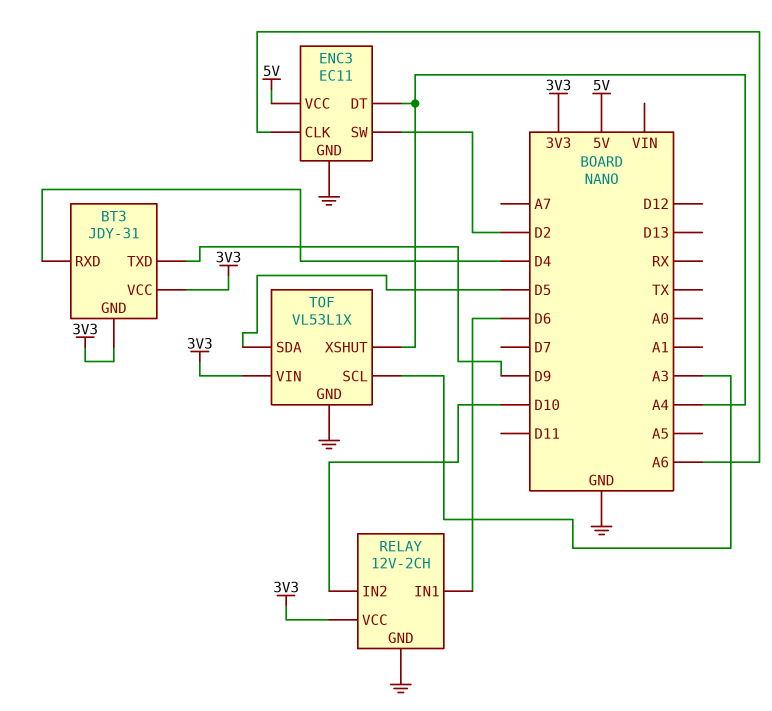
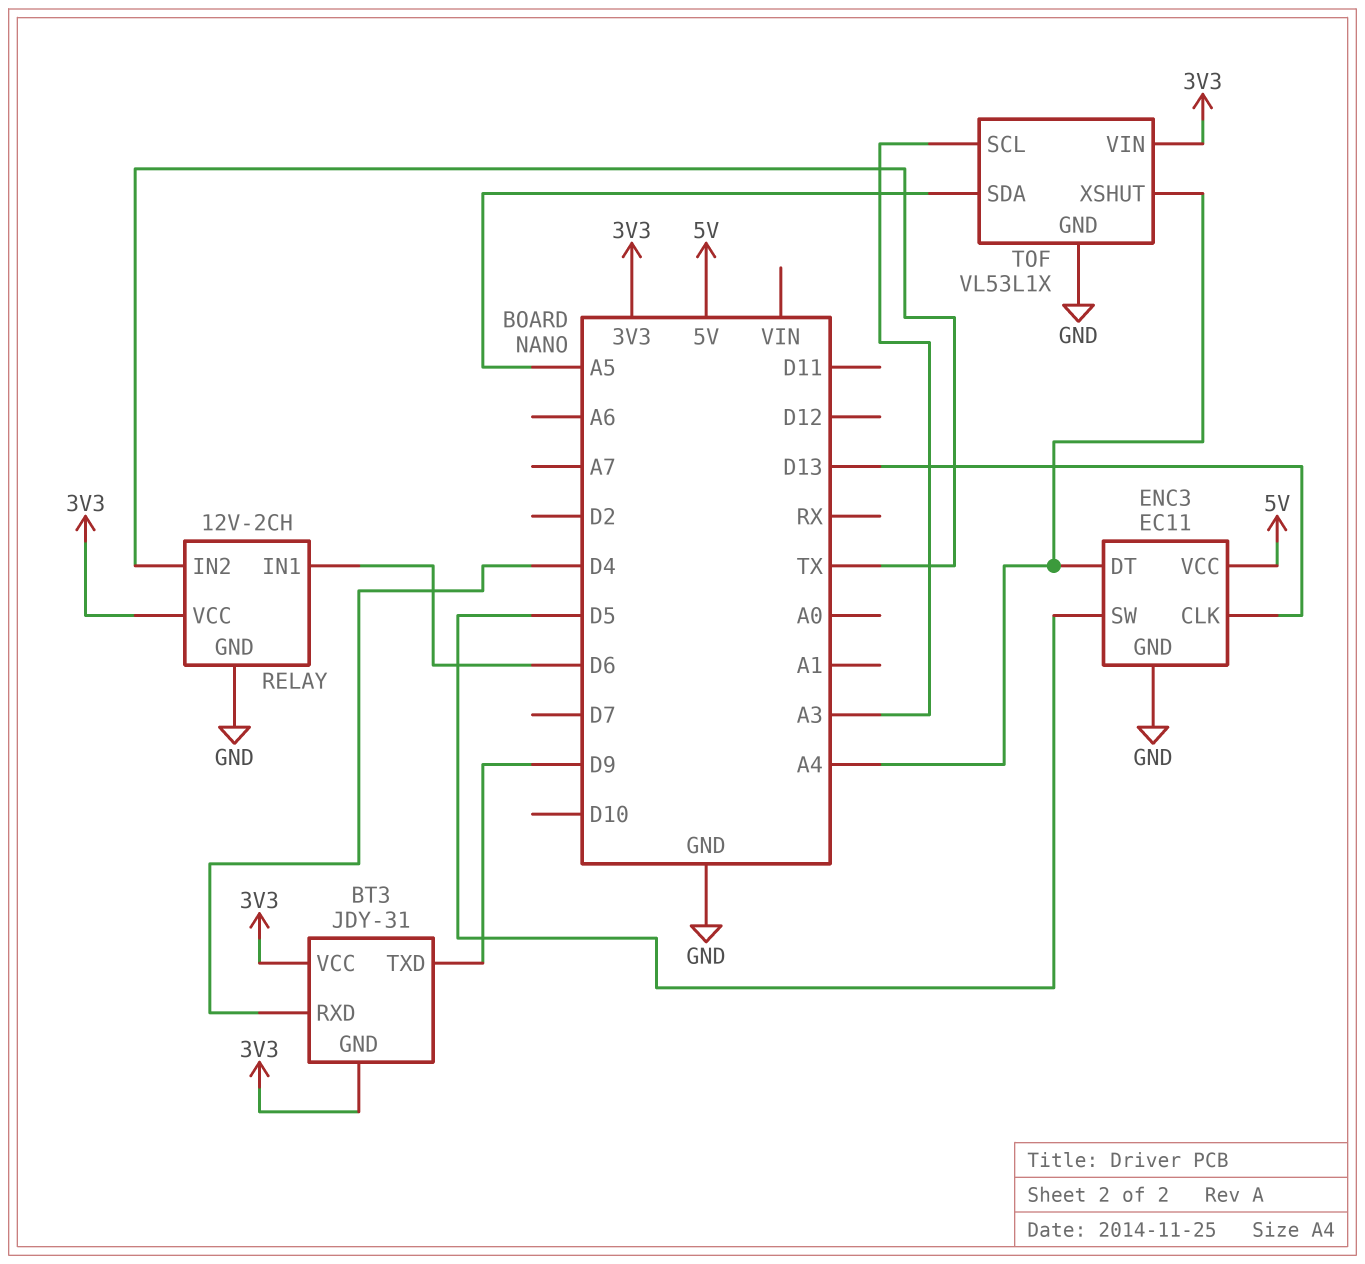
ENC3 pin CLK: A6 -> D13
ENC3 pin SW: D2 -> D5
RELAY pin IN2: D10 -> TX
TOF pin SDA: D5 -> A5

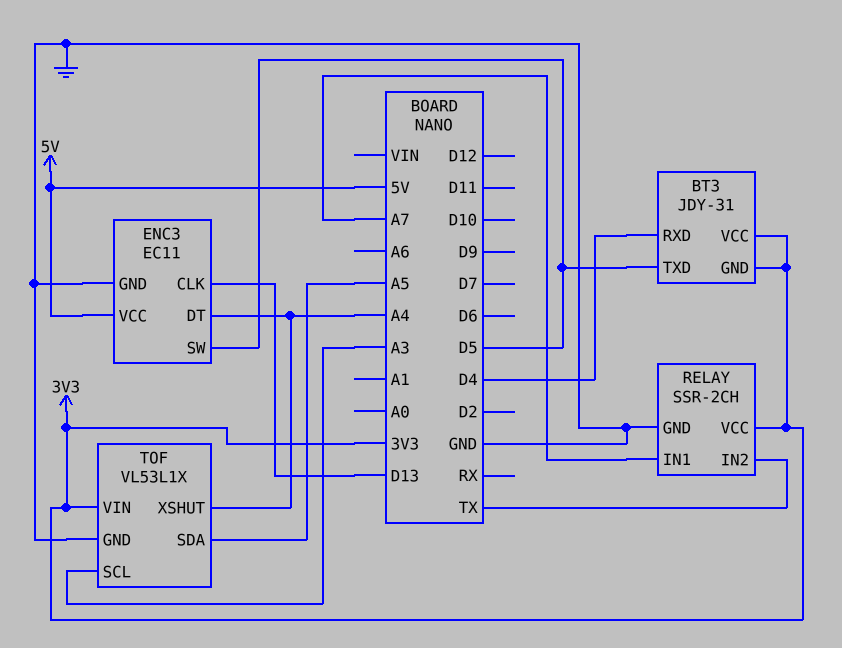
BT3 pin TXD: D9 -> D5
RELAY: 12V-2CH -> SSR-2CH
RELAY pin IN1: D6 -> A7

